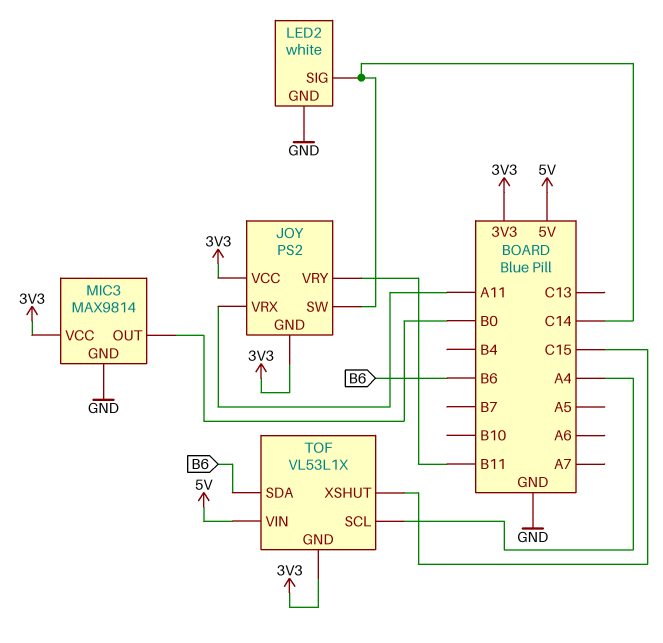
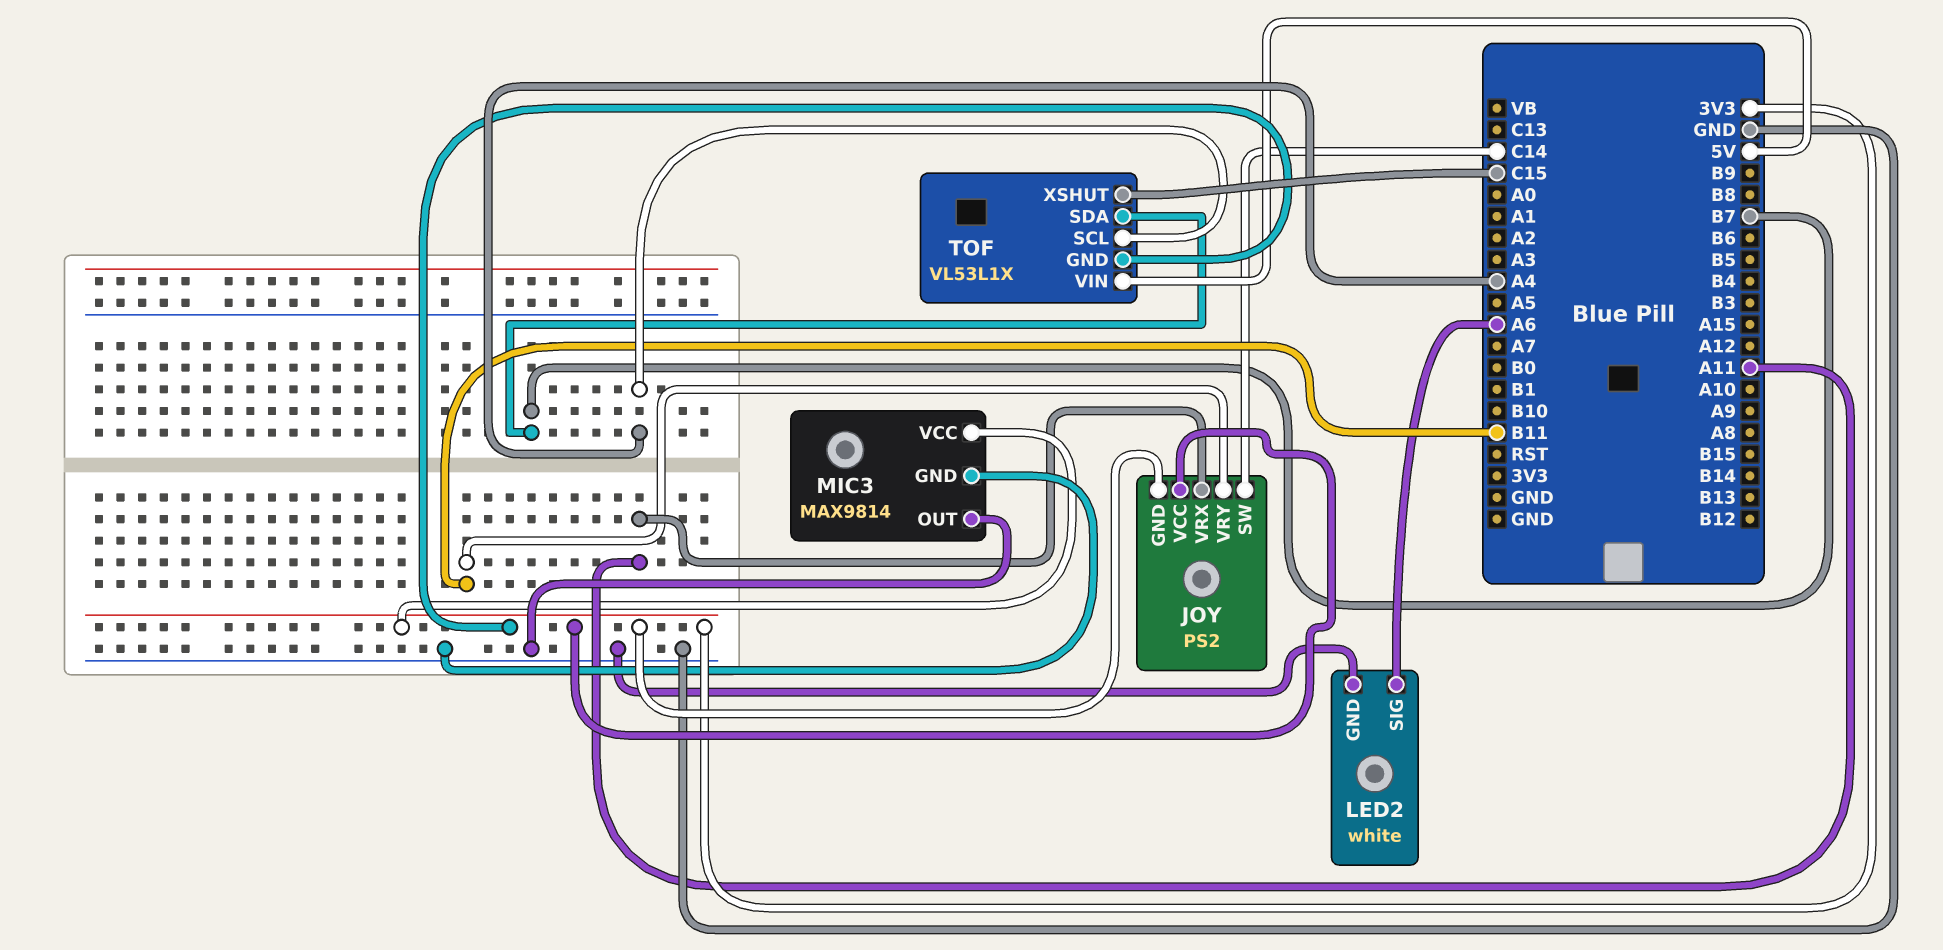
LED2 pin SIG: C14 -> A6
MIC3 pin OUT: B0 -> GND
TOF pin SDA: B6 -> B7

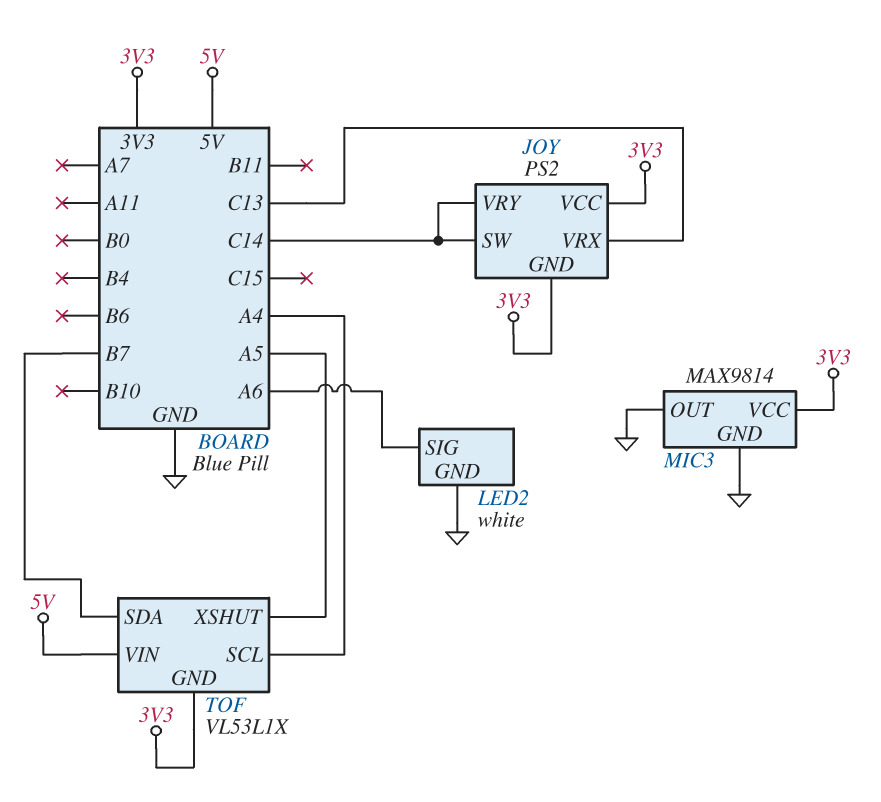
JOY pin VRX: A11 -> C13
JOY pin VRY: B11 -> C14
TOF pin XSHUT: C15 -> A5

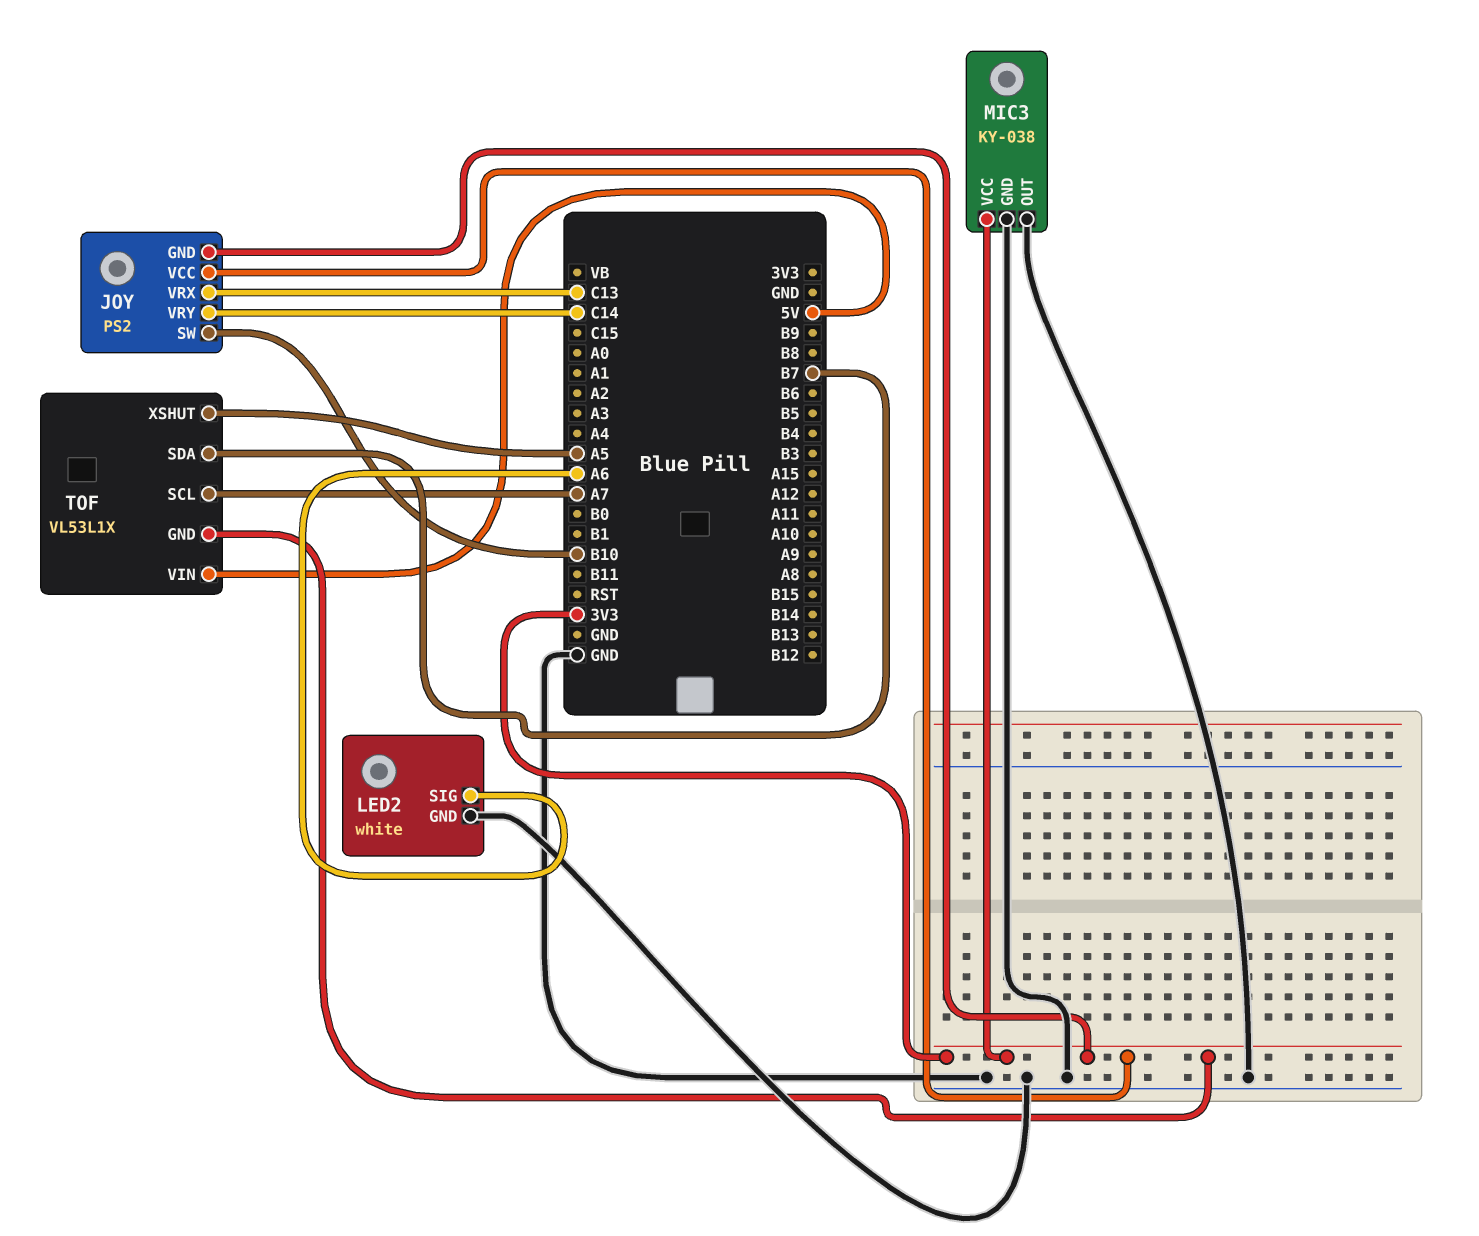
JOY pin SW: C14 -> B10
MIC3: MAX9814 -> KY-038
TOF pin SCL: A4 -> A7

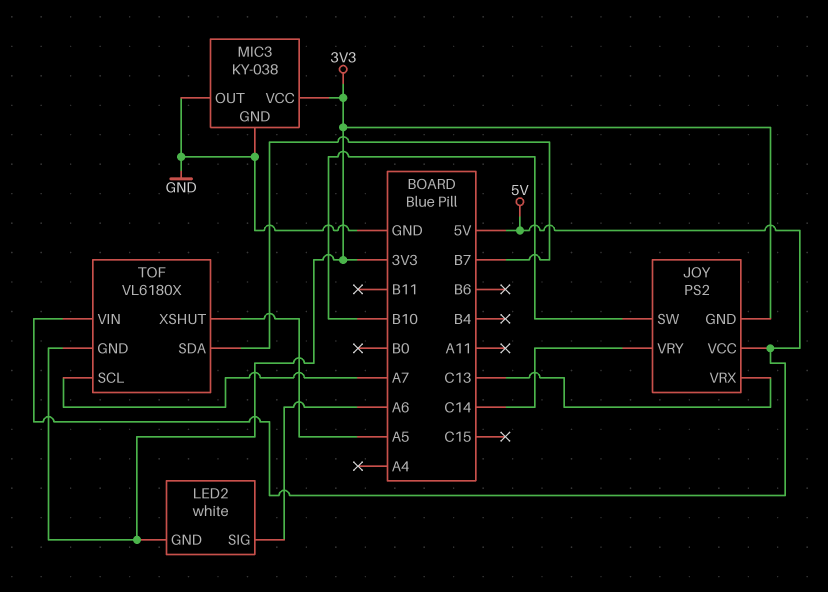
JOY pin VCC: 3V3 -> 5V
LED2 pin GND: GND -> 3V3
TOF: VL53L1X -> VL6180X

